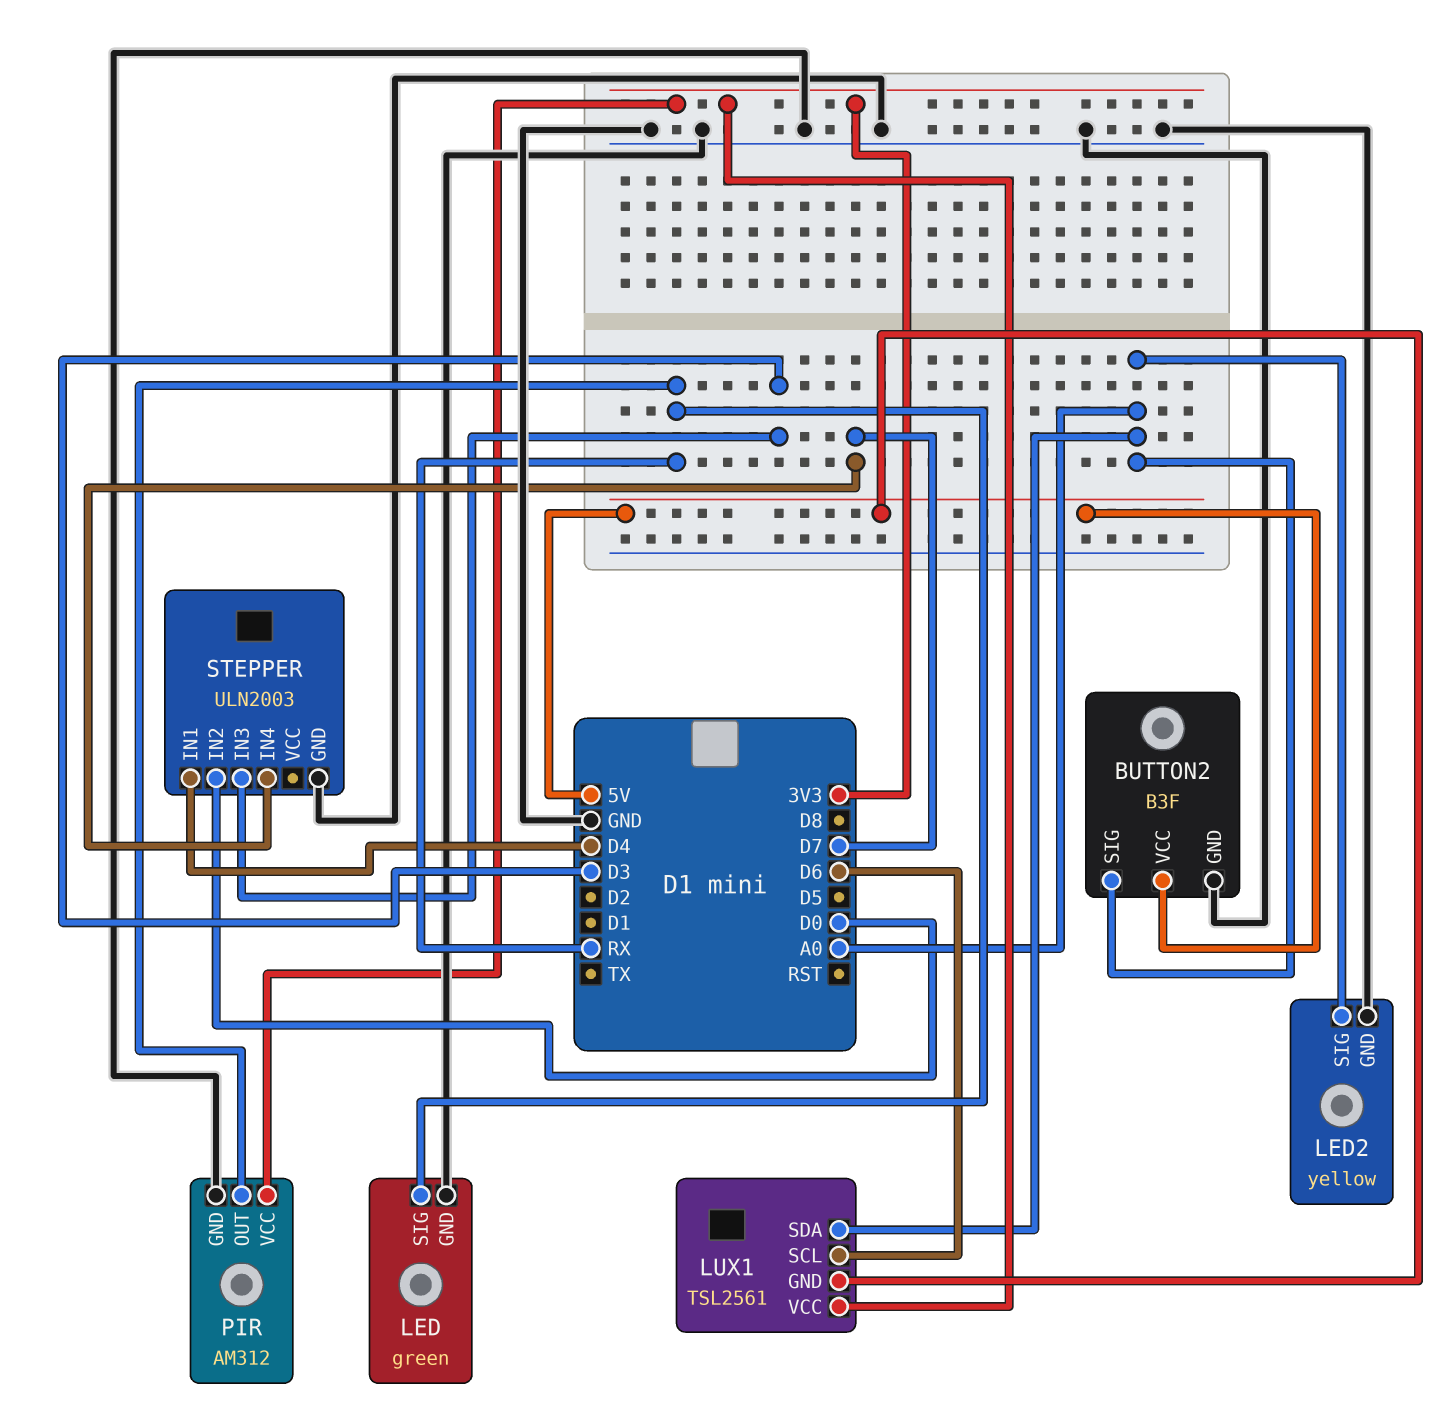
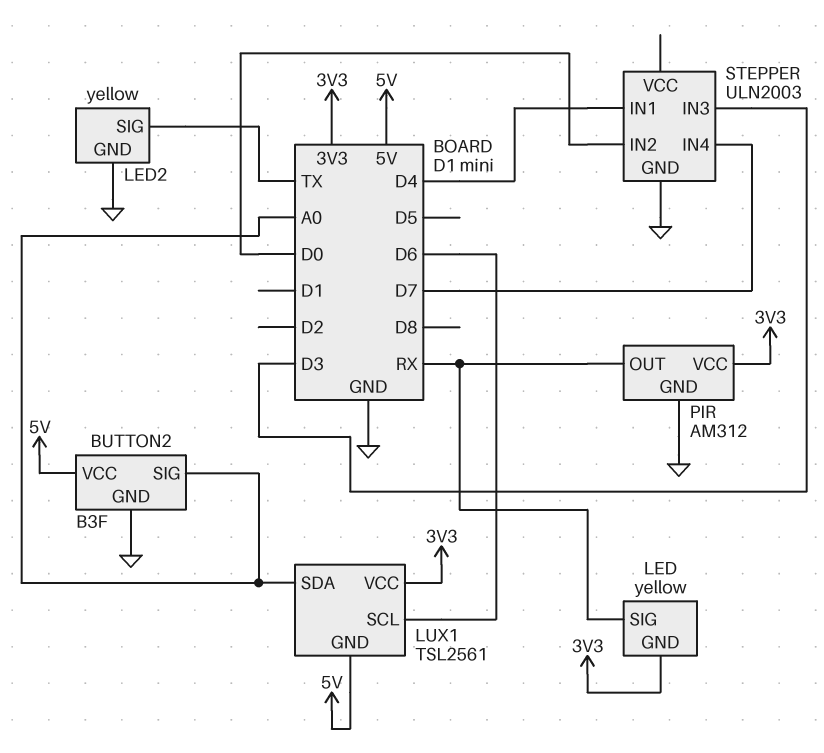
LED: green -> yellow
LED pin GND: GND -> 3V3
LED2 pin SIG: A0 -> TX

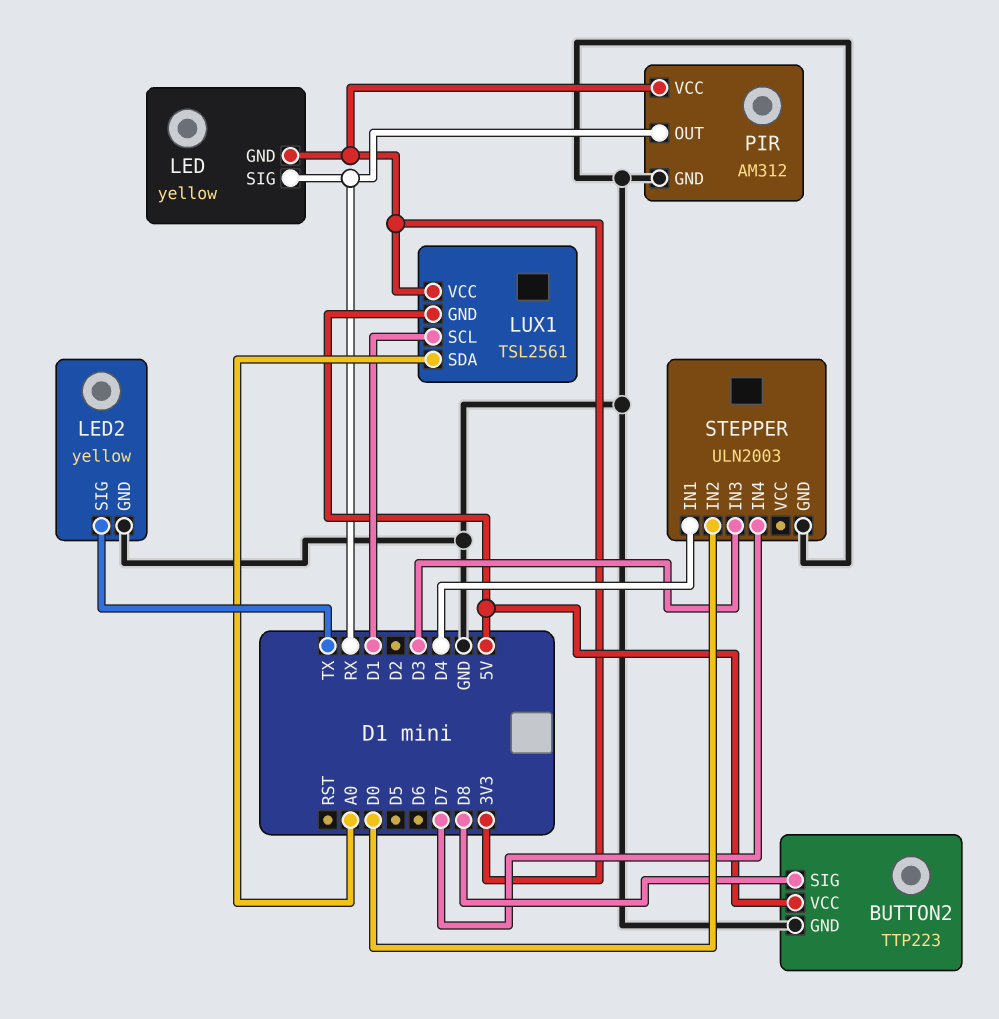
BUTTON2: B3F -> TTP223
BUTTON2 pin SIG: A0 -> D8
LUX1 pin SCL: D6 -> D1

